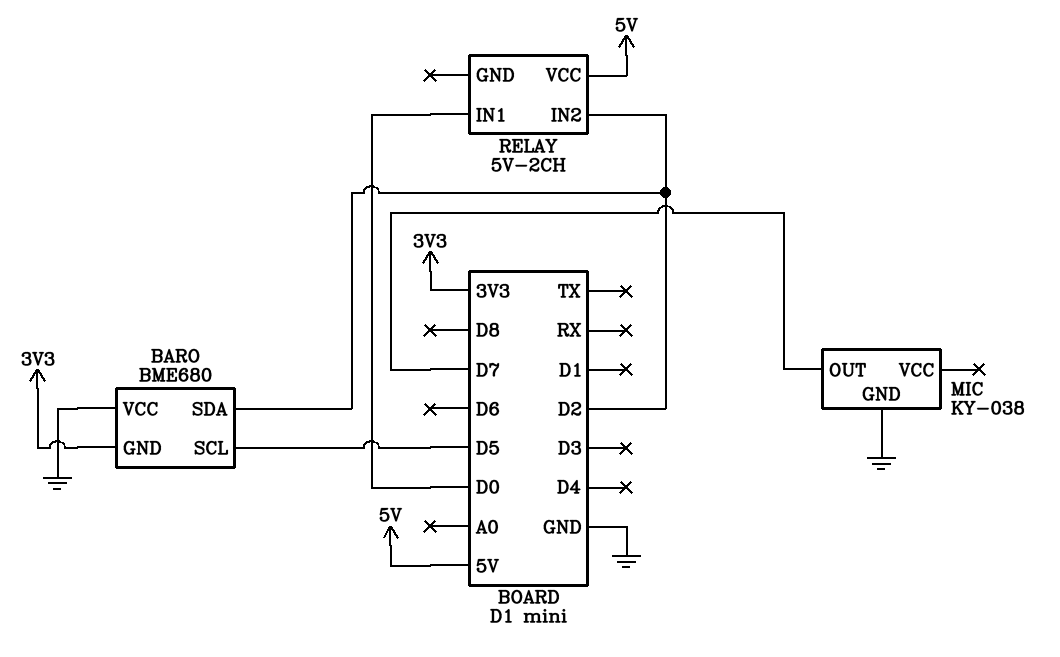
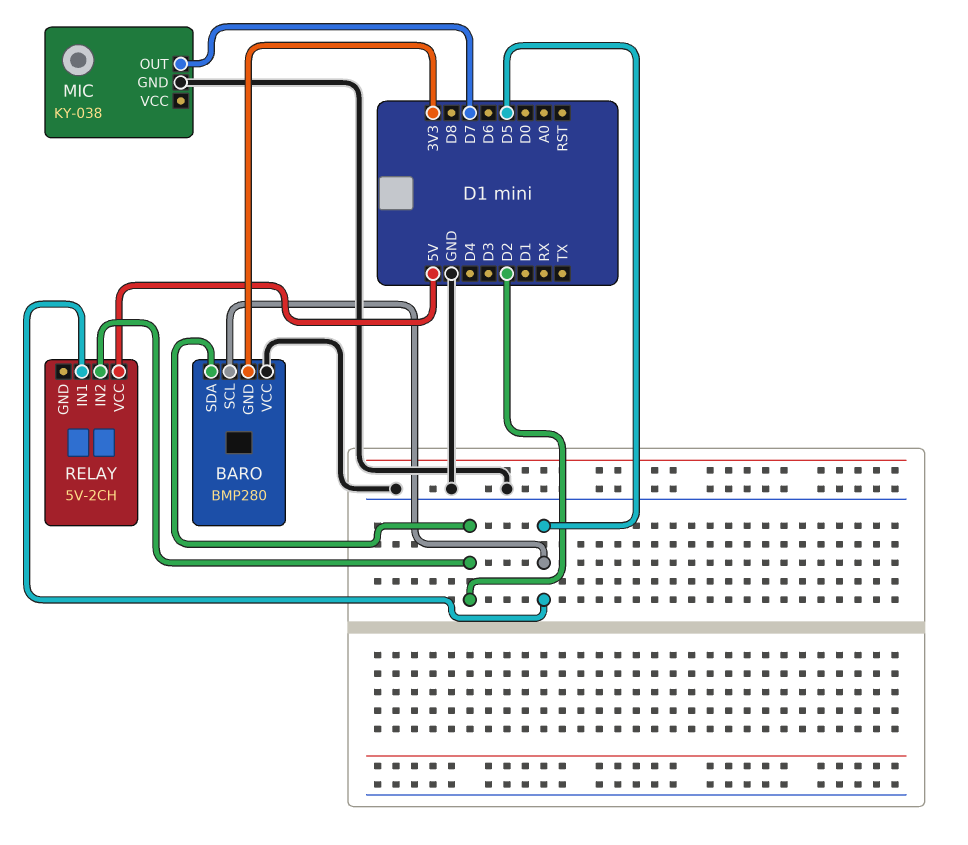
BARO: BME680 -> BMP280
RELAY pin IN1: D0 -> D5

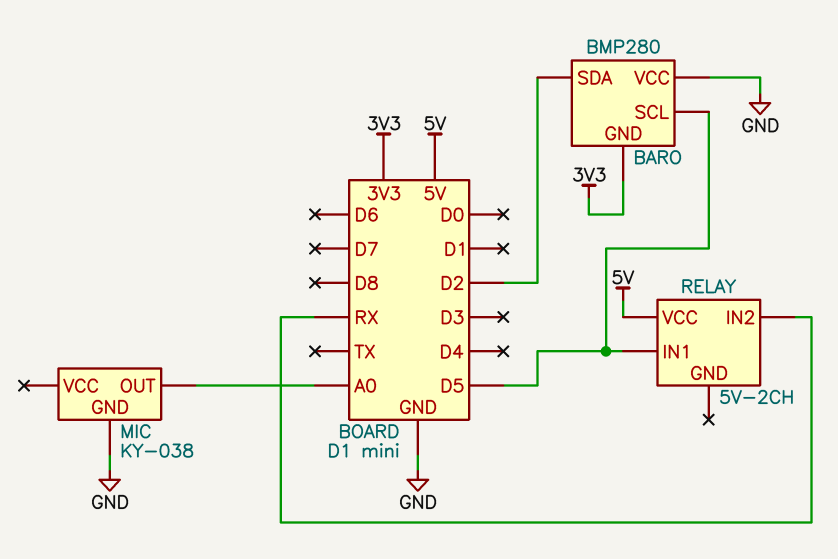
MIC pin OUT: D7 -> A0
RELAY pin IN2: D2 -> RX

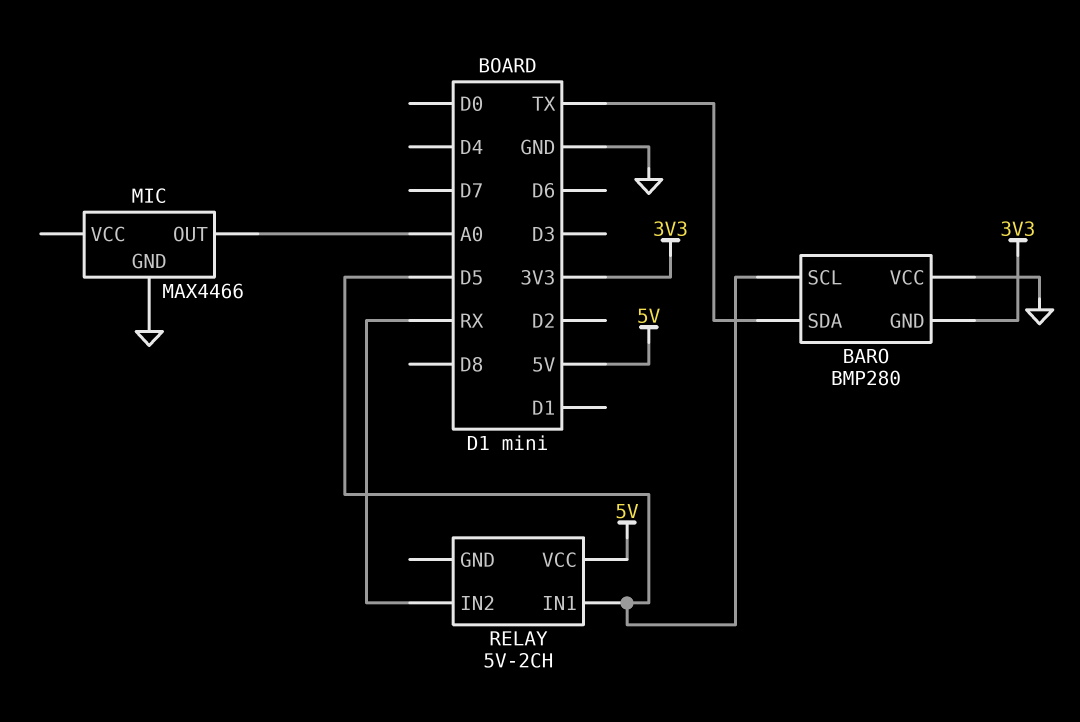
BARO pin SDA: D2 -> TX
MIC: KY-038 -> MAX4466

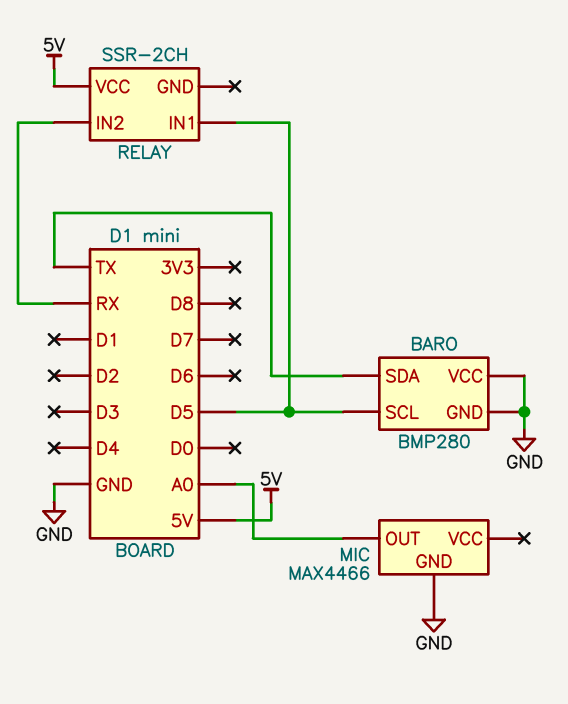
BARO pin GND: 3V3 -> GND
RELAY: 5V-2CH -> SSR-2CH

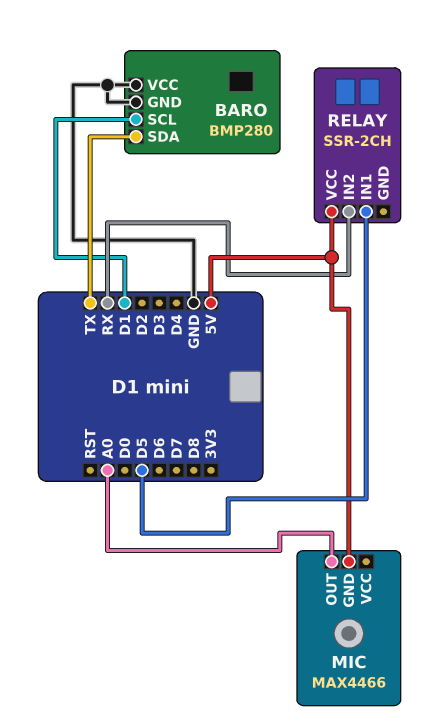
BARO pin SCL: D5 -> D1
MIC pin GND: GND -> 5V

